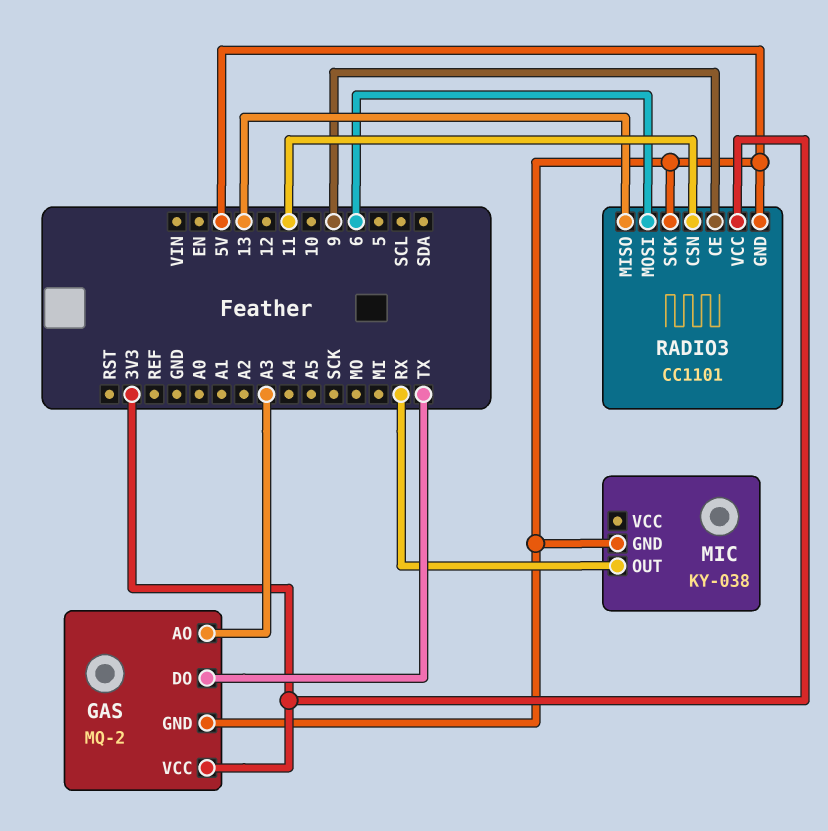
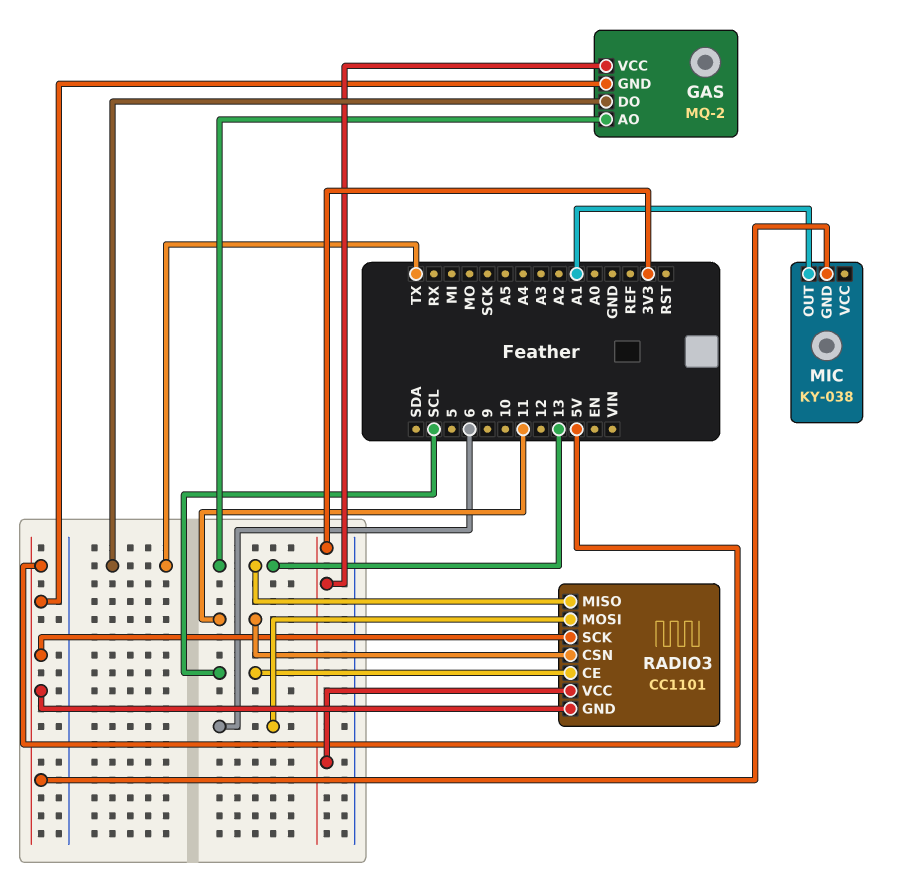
GAS pin AO: A3 -> 13
MIC pin OUT: RX -> A1
RADIO3 pin CE: 9 -> SCL

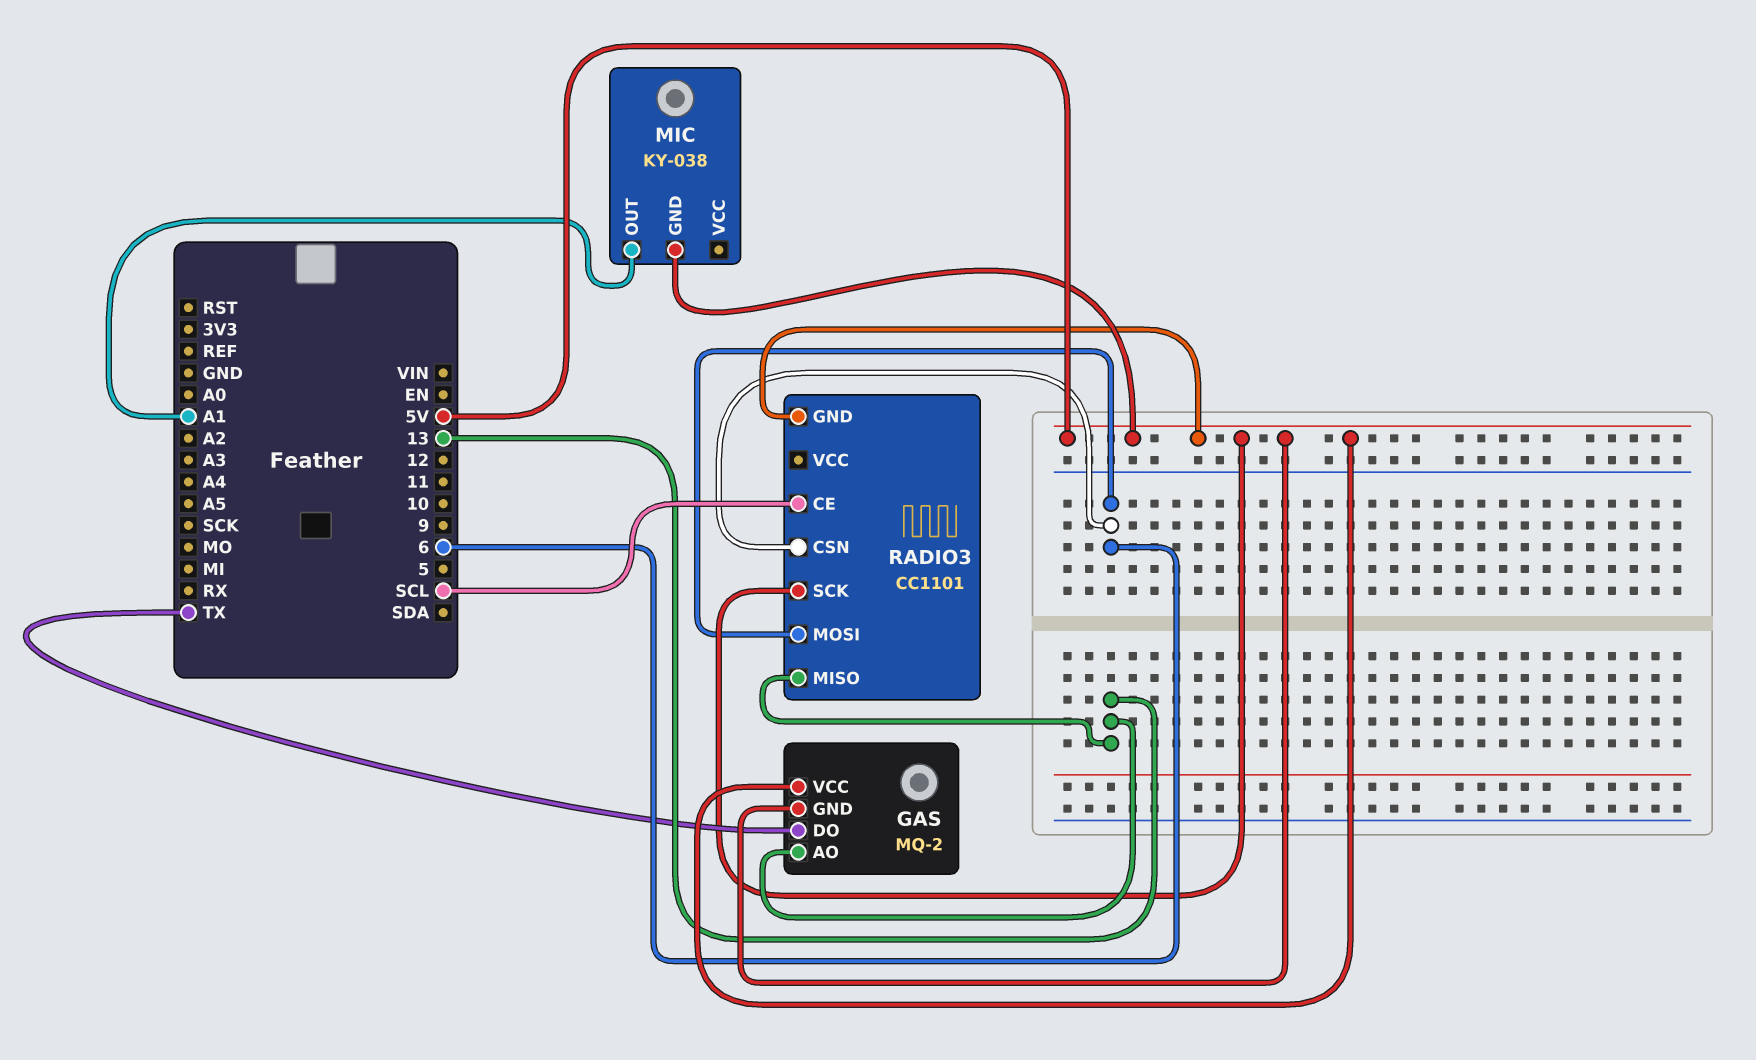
GAS pin VCC: 3V3 -> 5V
RADIO3 pin CSN: 11 -> 6
RADIO3 pin VCC: 3V3 -> none

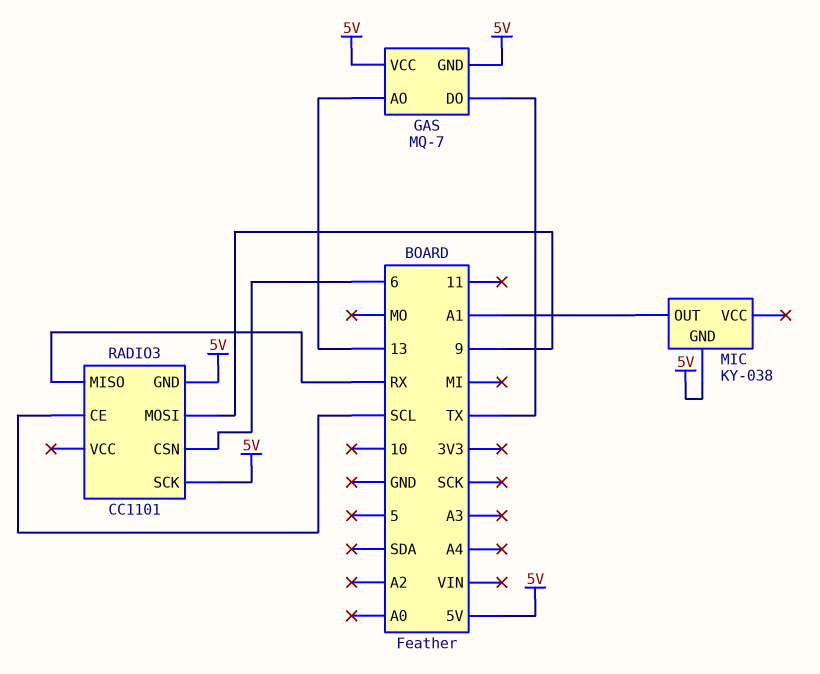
GAS: MQ-2 -> MQ-7
RADIO3 pin MISO: 13 -> RX
RADIO3 pin MOSI: 6 -> 9

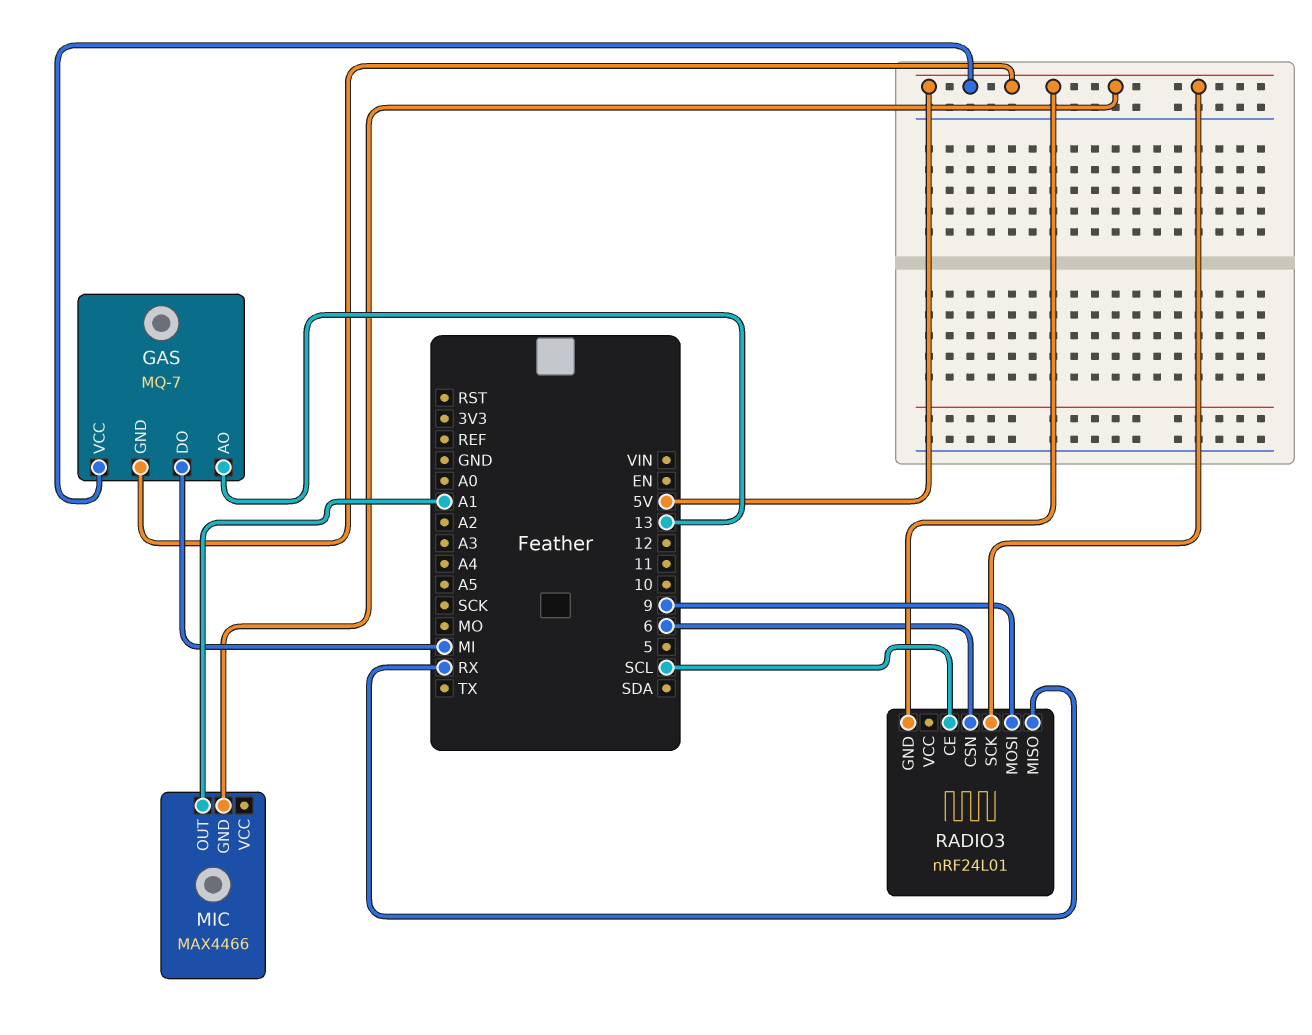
GAS pin DO: TX -> MI
MIC: KY-038 -> MAX4466
RADIO3: CC1101 -> nRF24L01

